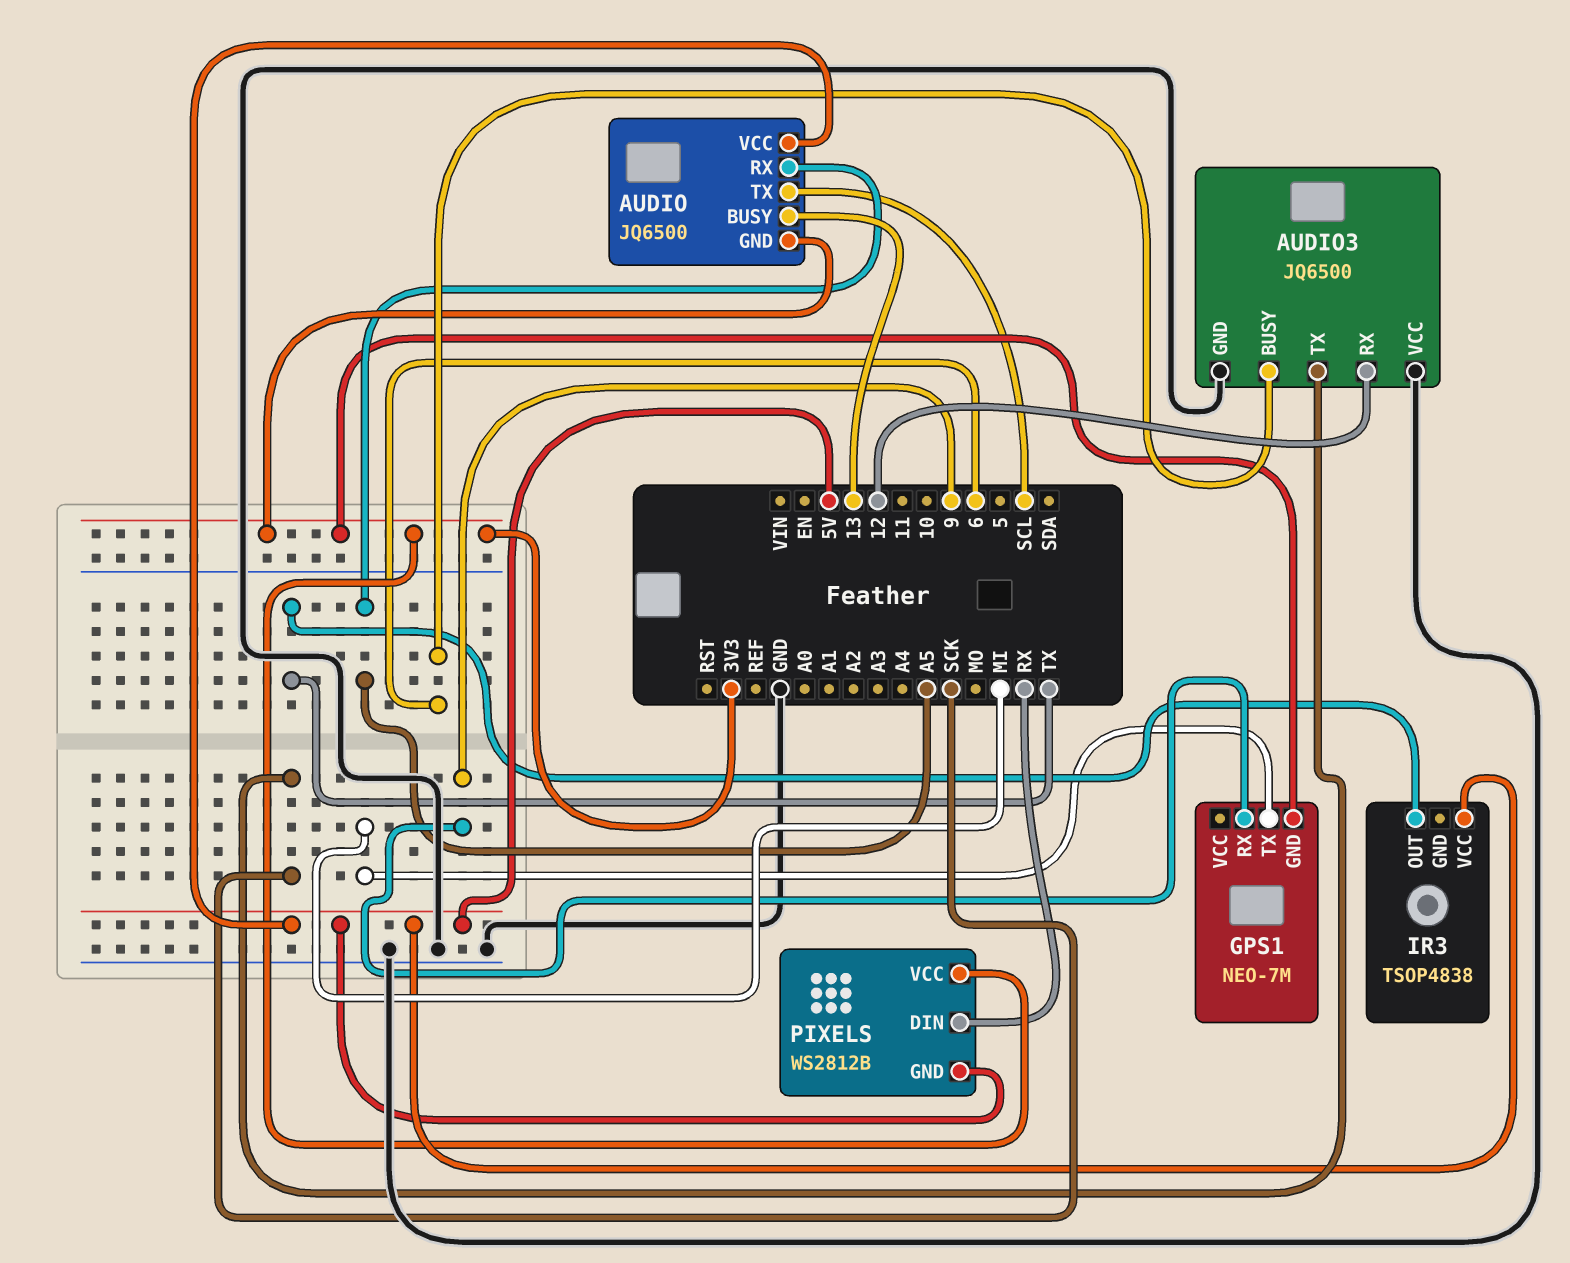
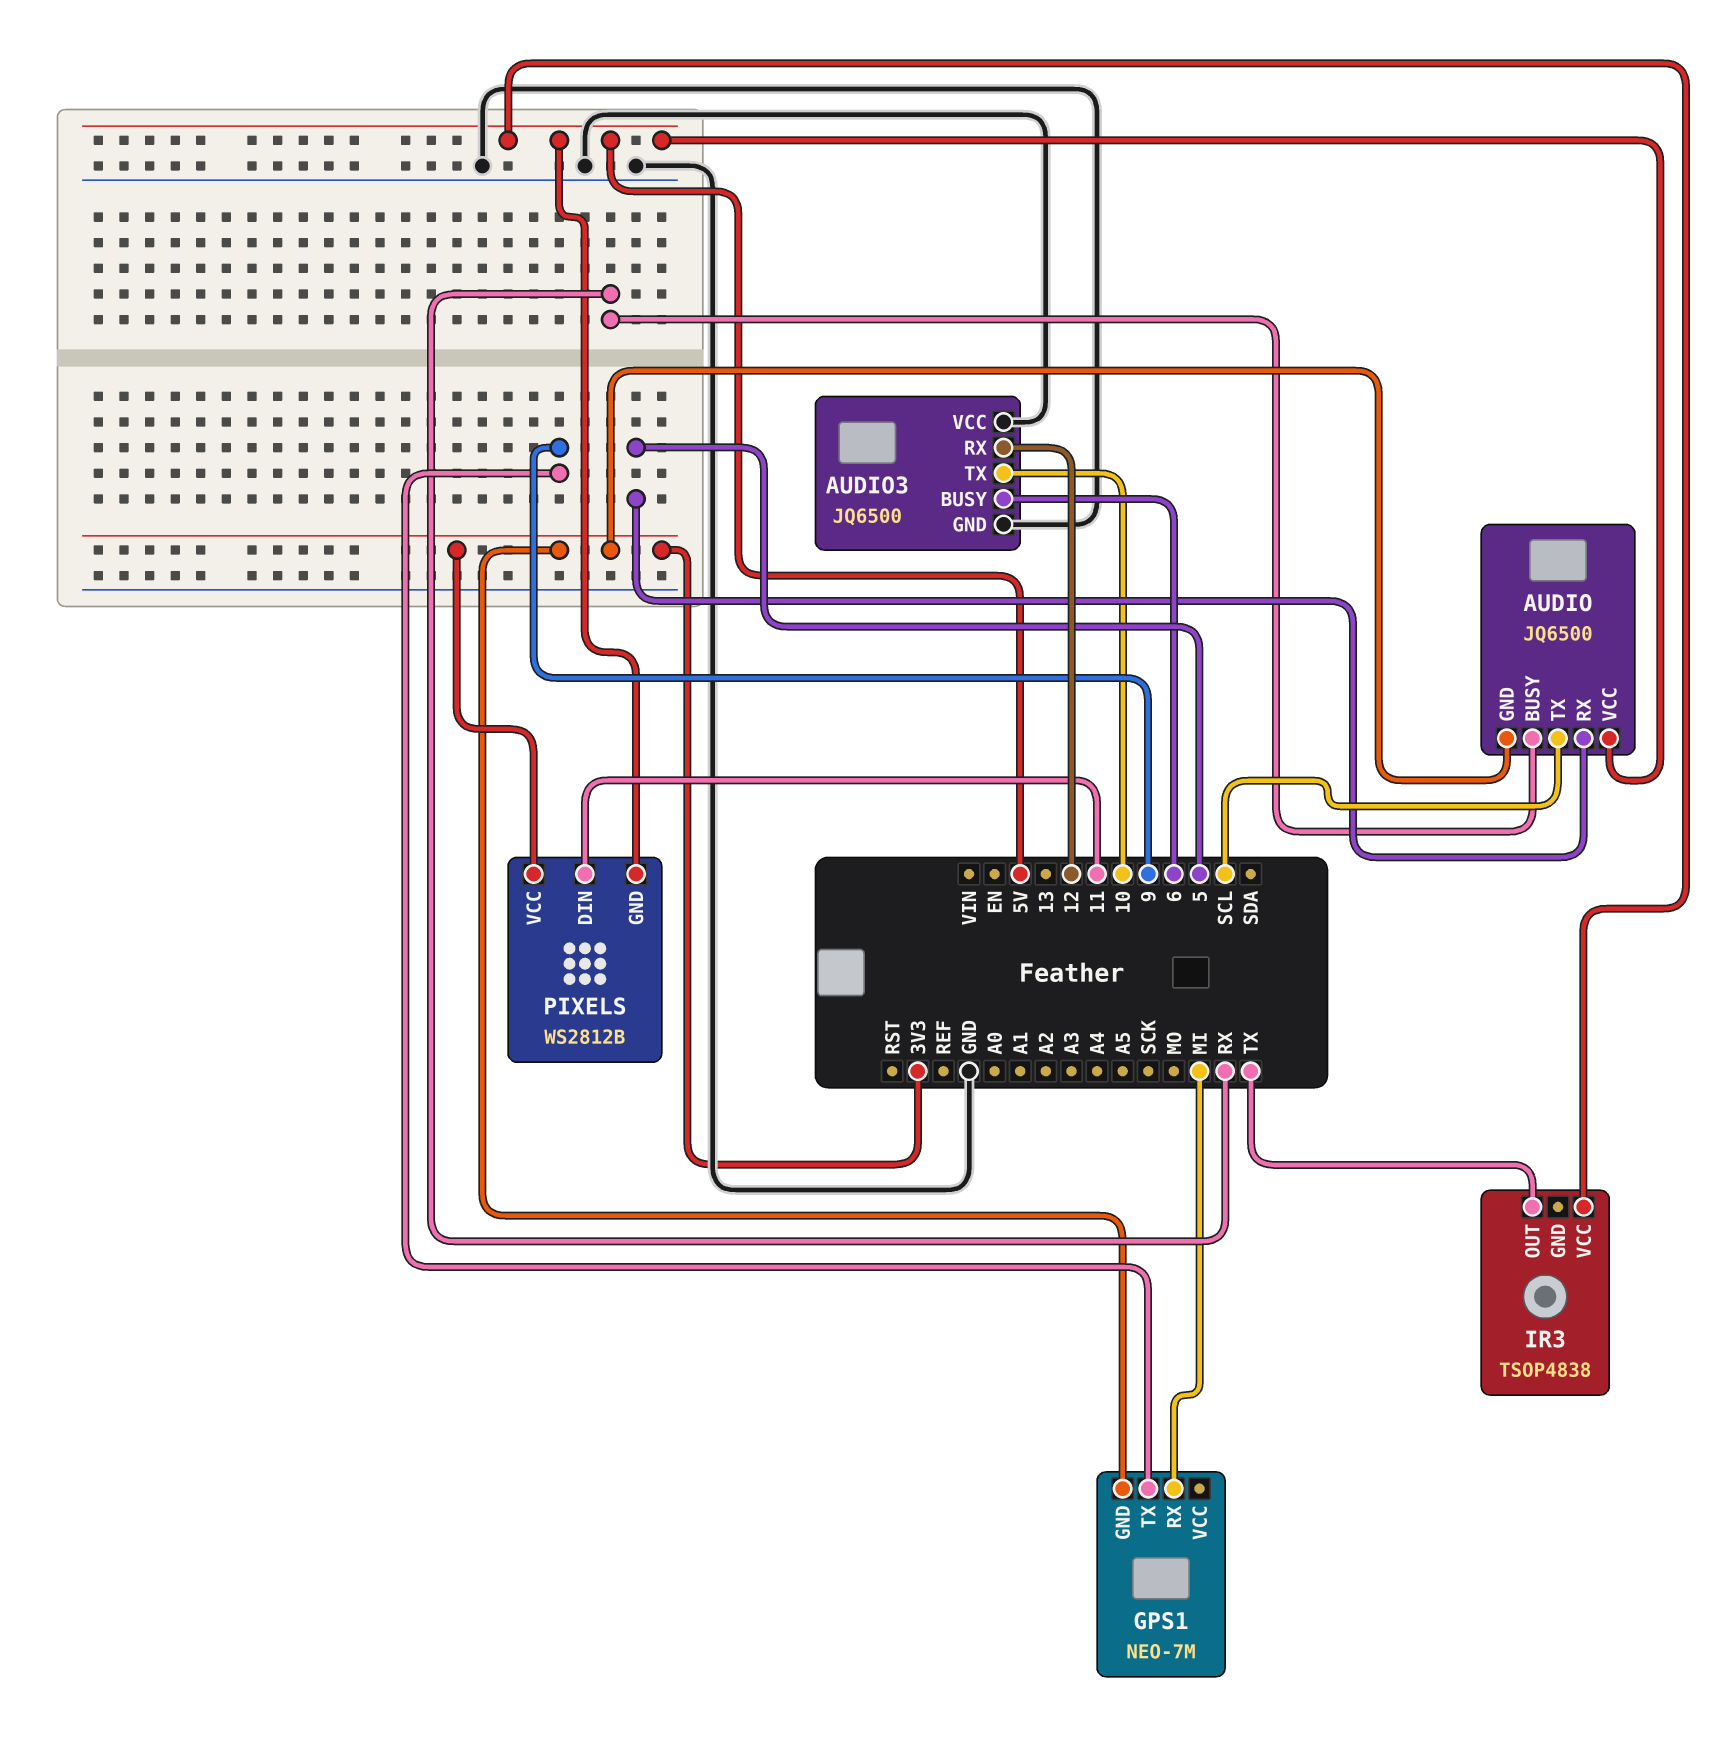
AUDIO pin BUSY: 13 -> RX
AUDIO pin RX: A5 -> 5
AUDIO3 pin TX: SCK -> 10
GPS1 pin RX: 9 -> MI
GPS1 pin TX: MI -> 9
PIXELS pin DIN: RX -> 11

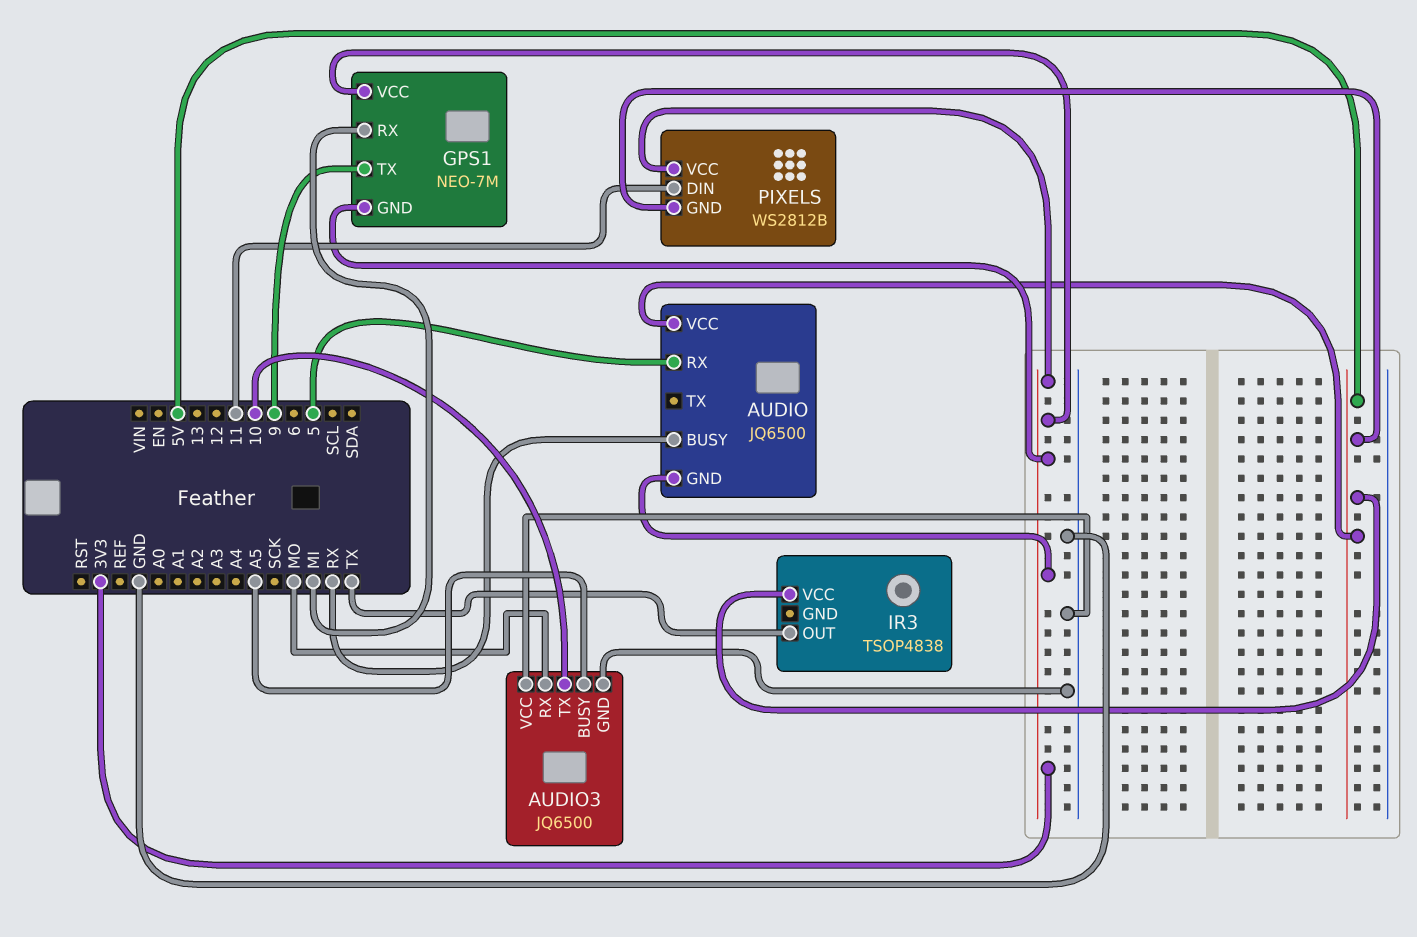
AUDIO pin TX: SCL -> none
AUDIO3 pin BUSY: 6 -> A5
AUDIO3 pin RX: 12 -> MO
GPS1 pin VCC: none -> 3V3

